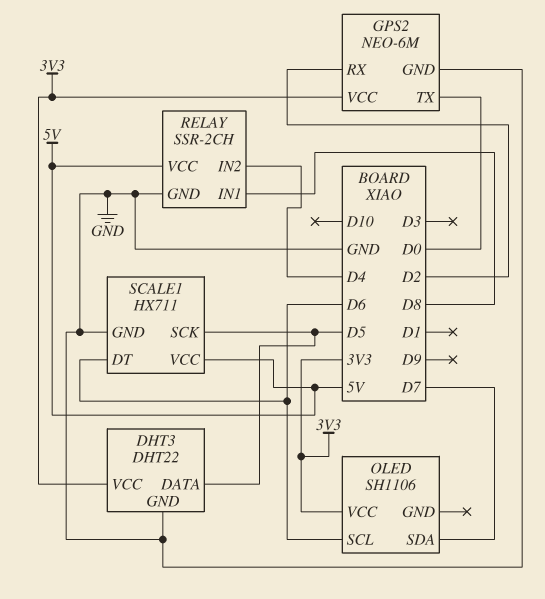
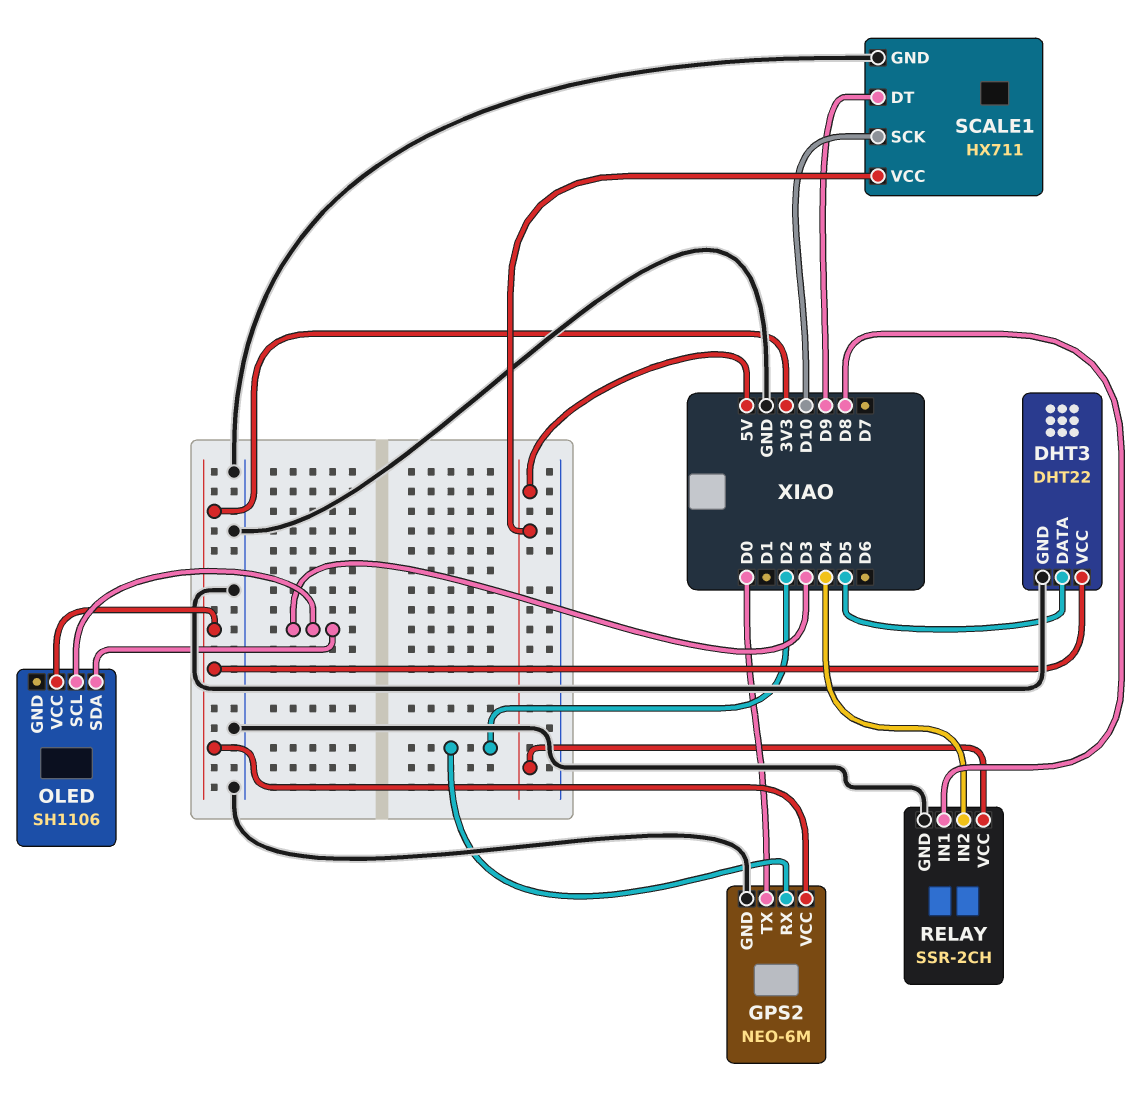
OLED pin SCL: D6 -> D3
OLED pin SDA: D7 -> D3
SCALE1 pin DT: D6 -> D9
SCALE1 pin SCK: D5 -> D10

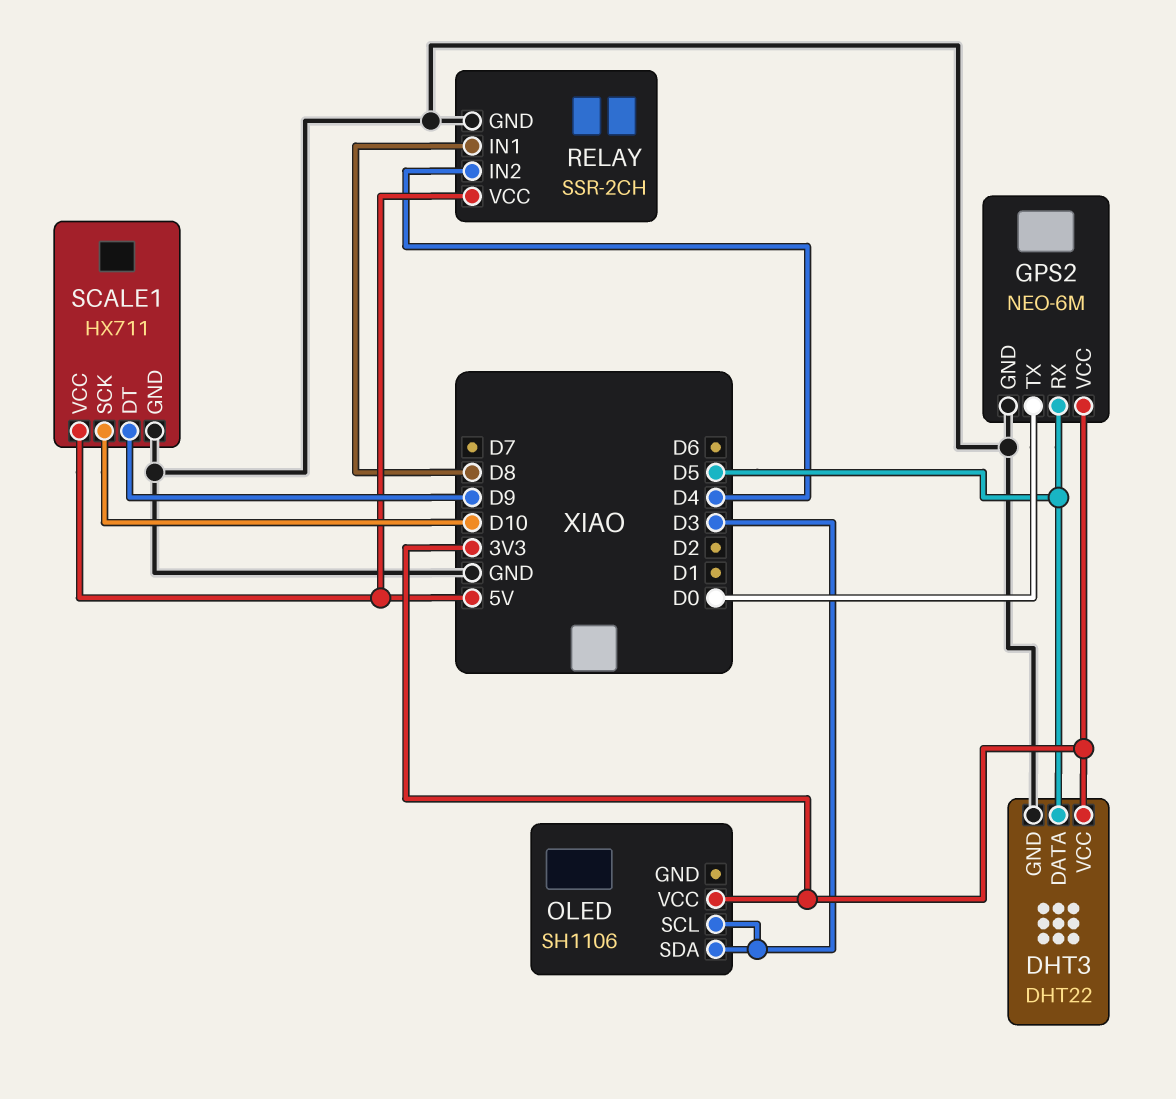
GPS2 pin RX: D2 -> D5

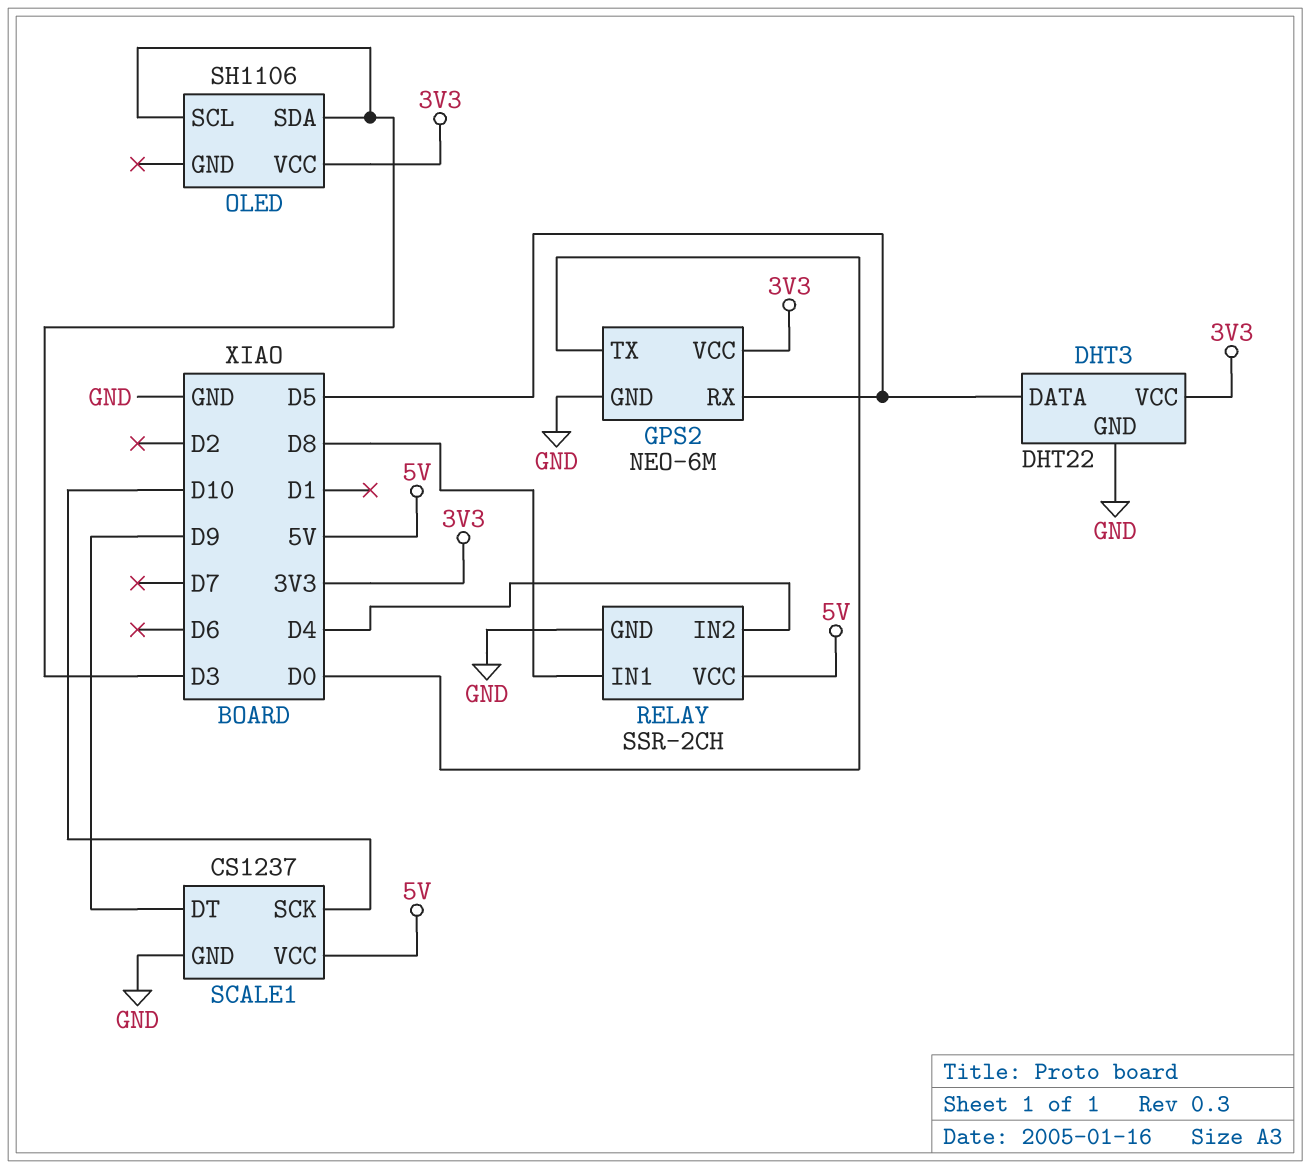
SCALE1: HX711 -> CS1237

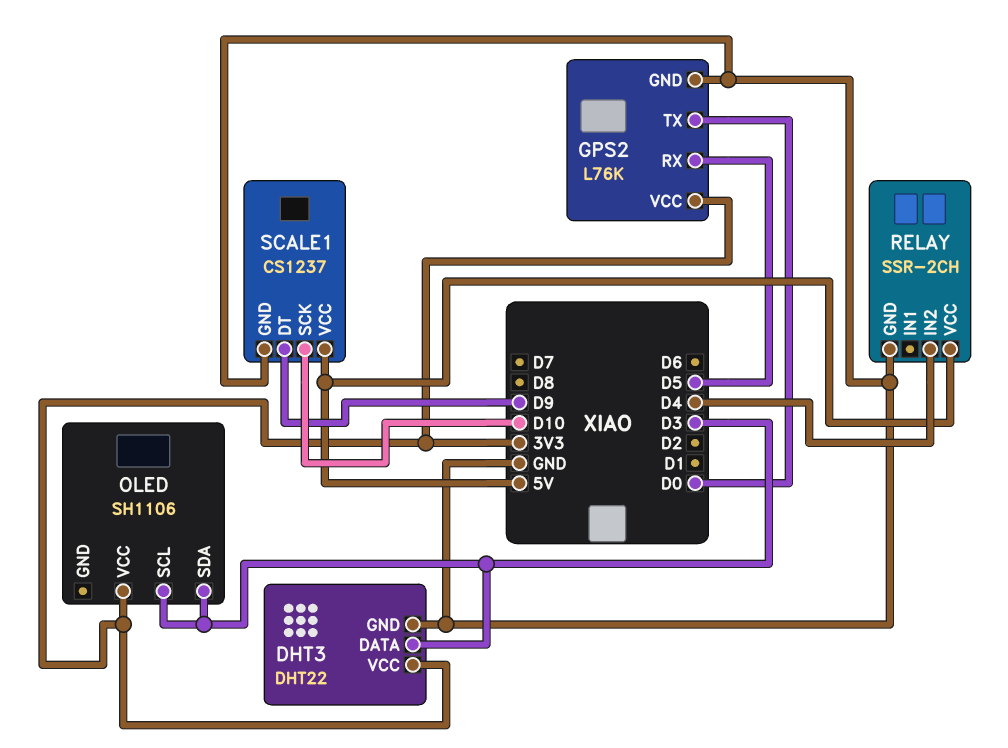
DHT3 pin DATA: D5 -> D3
GPS2: NEO-6M -> L76K
RELAY pin IN1: D8 -> none

